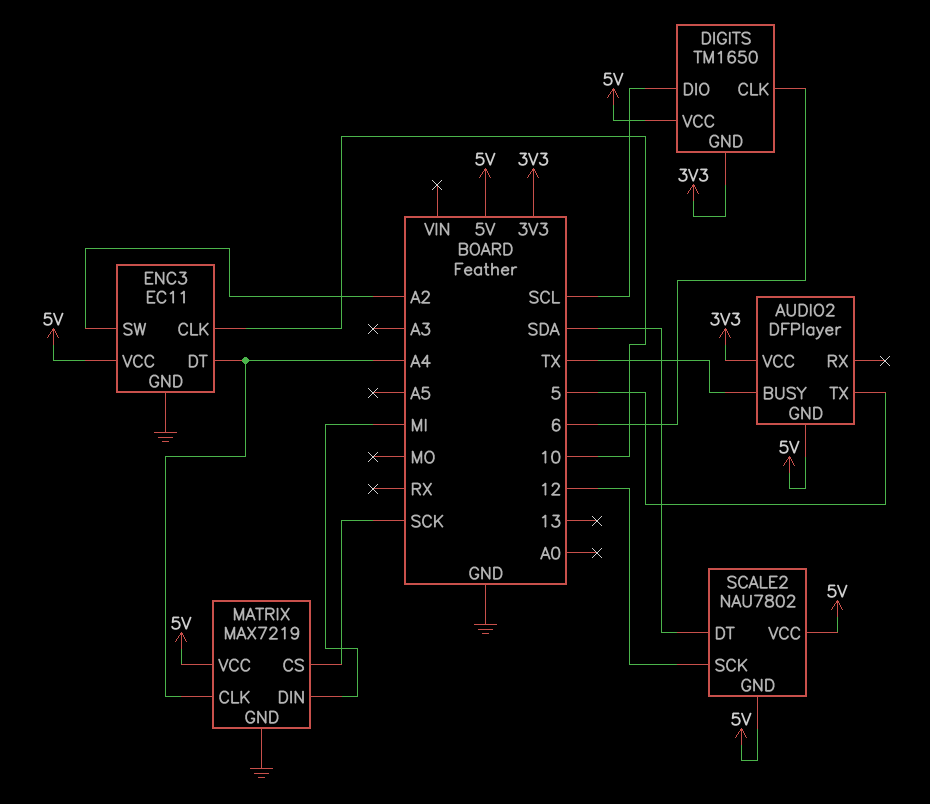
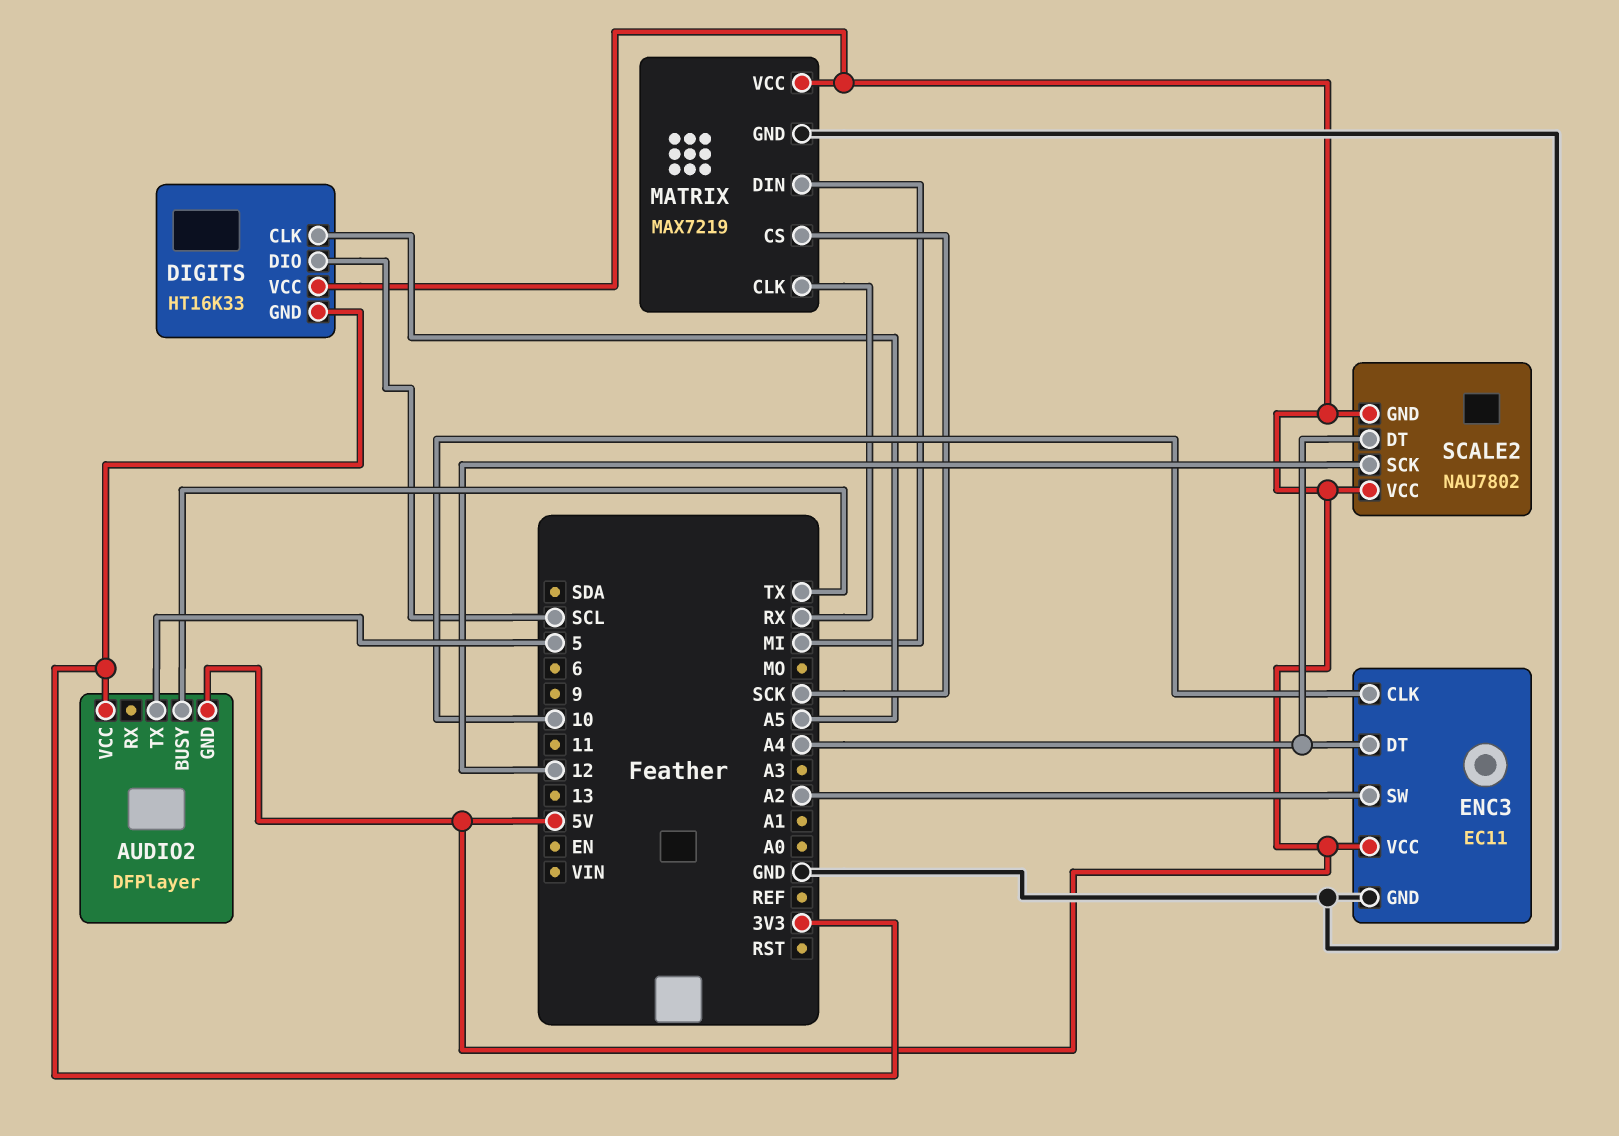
DIGITS: TM1650 -> HT16K33
DIGITS pin CLK: 6 -> A5
MATRIX pin CLK: A4 -> RX
SCALE2 pin DT: SDA -> A4

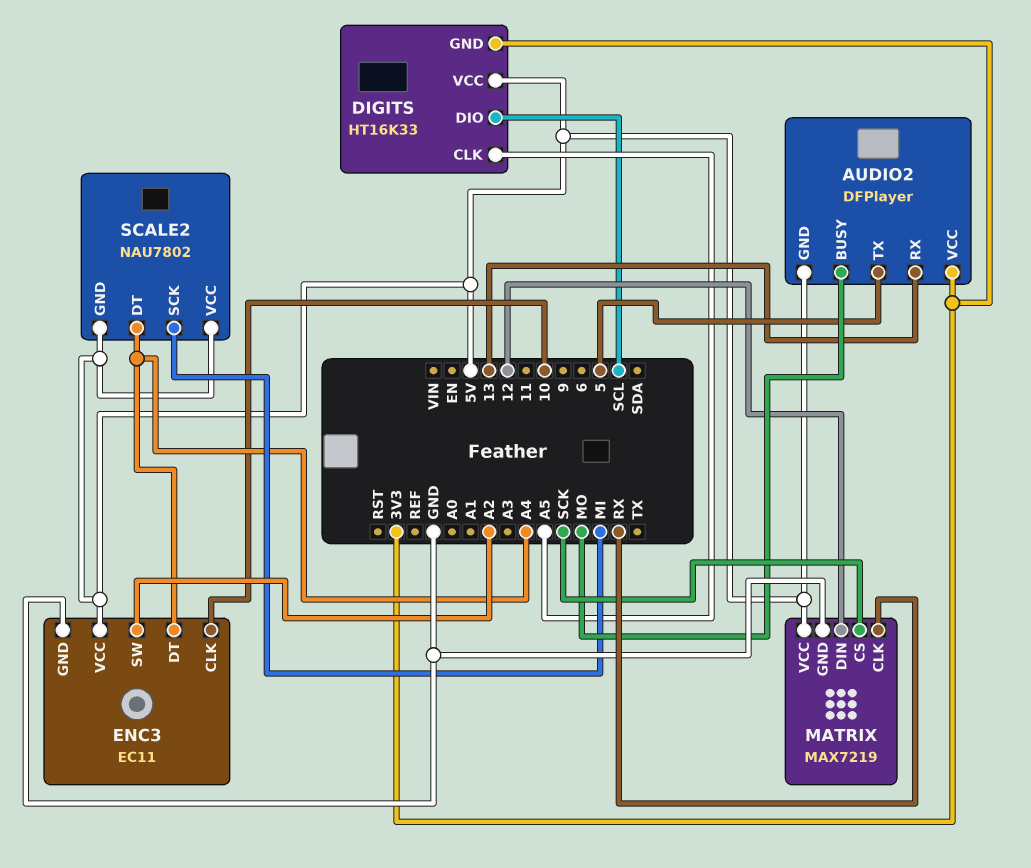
AUDIO2 pin BUSY: TX -> MO
AUDIO2 pin RX: none -> 13
MATRIX pin DIN: MI -> 12
SCALE2 pin SCK: 12 -> MI

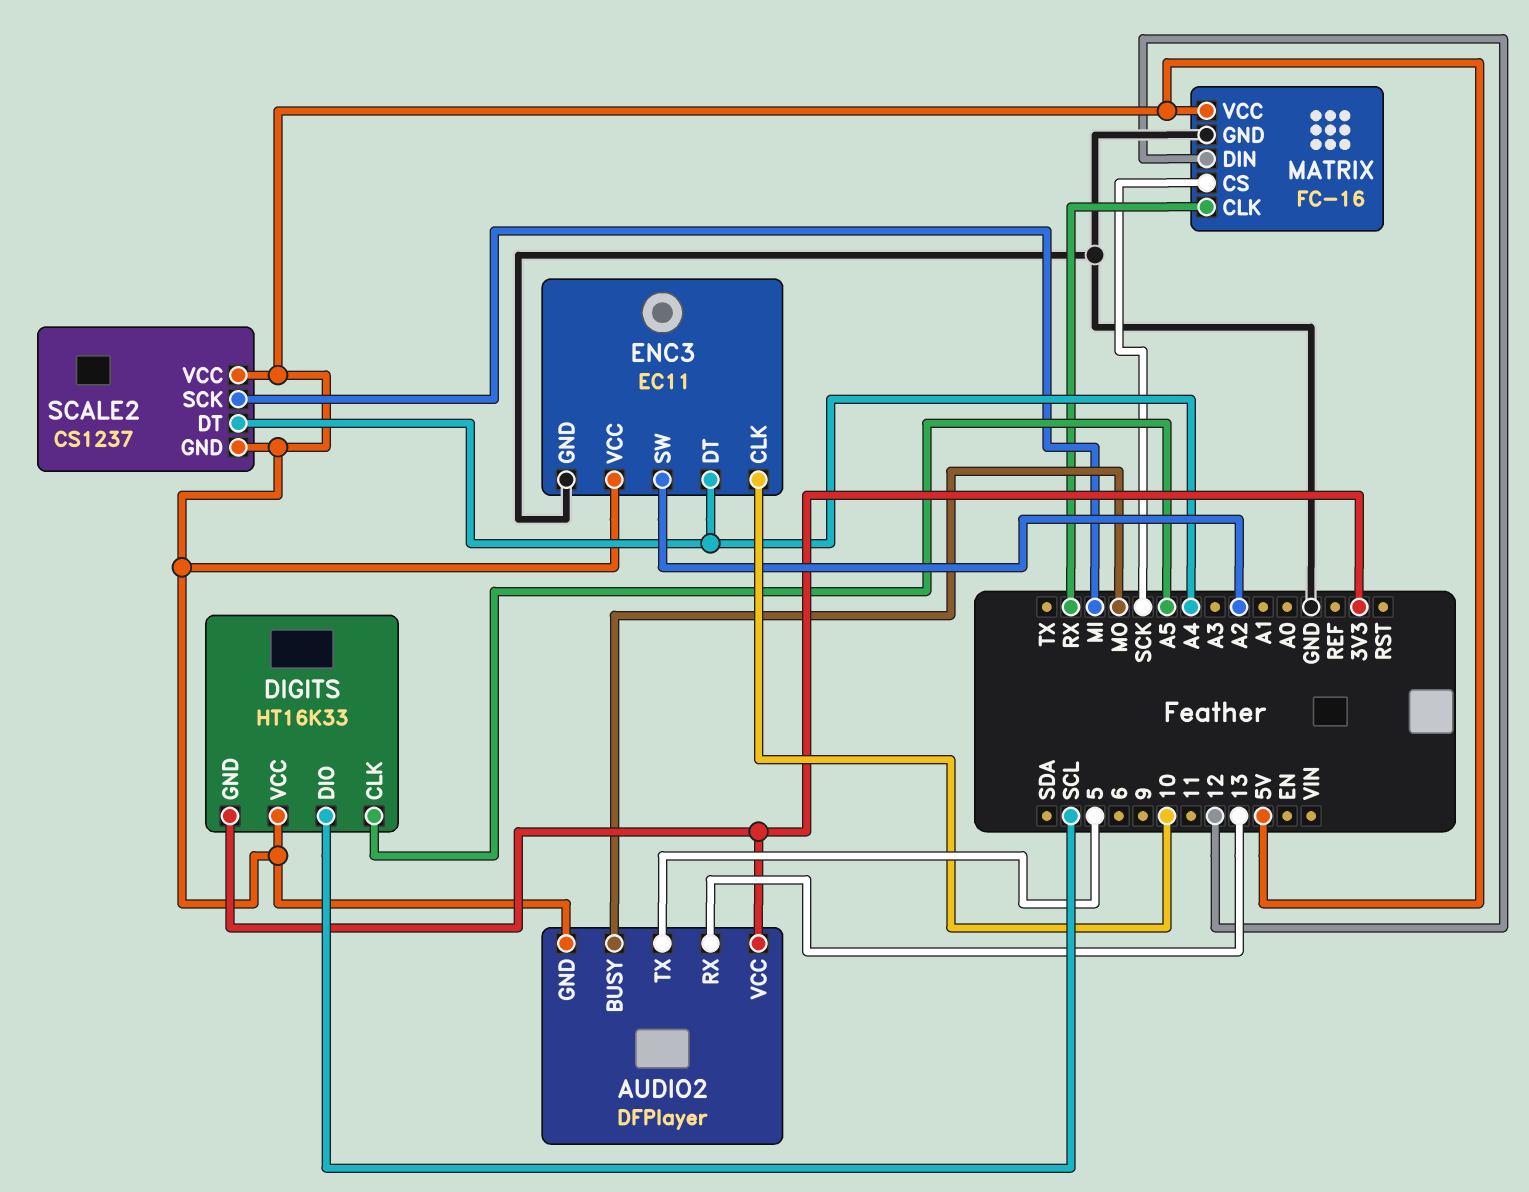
MATRIX: MAX7219 -> FC-16
SCALE2: NAU7802 -> CS1237

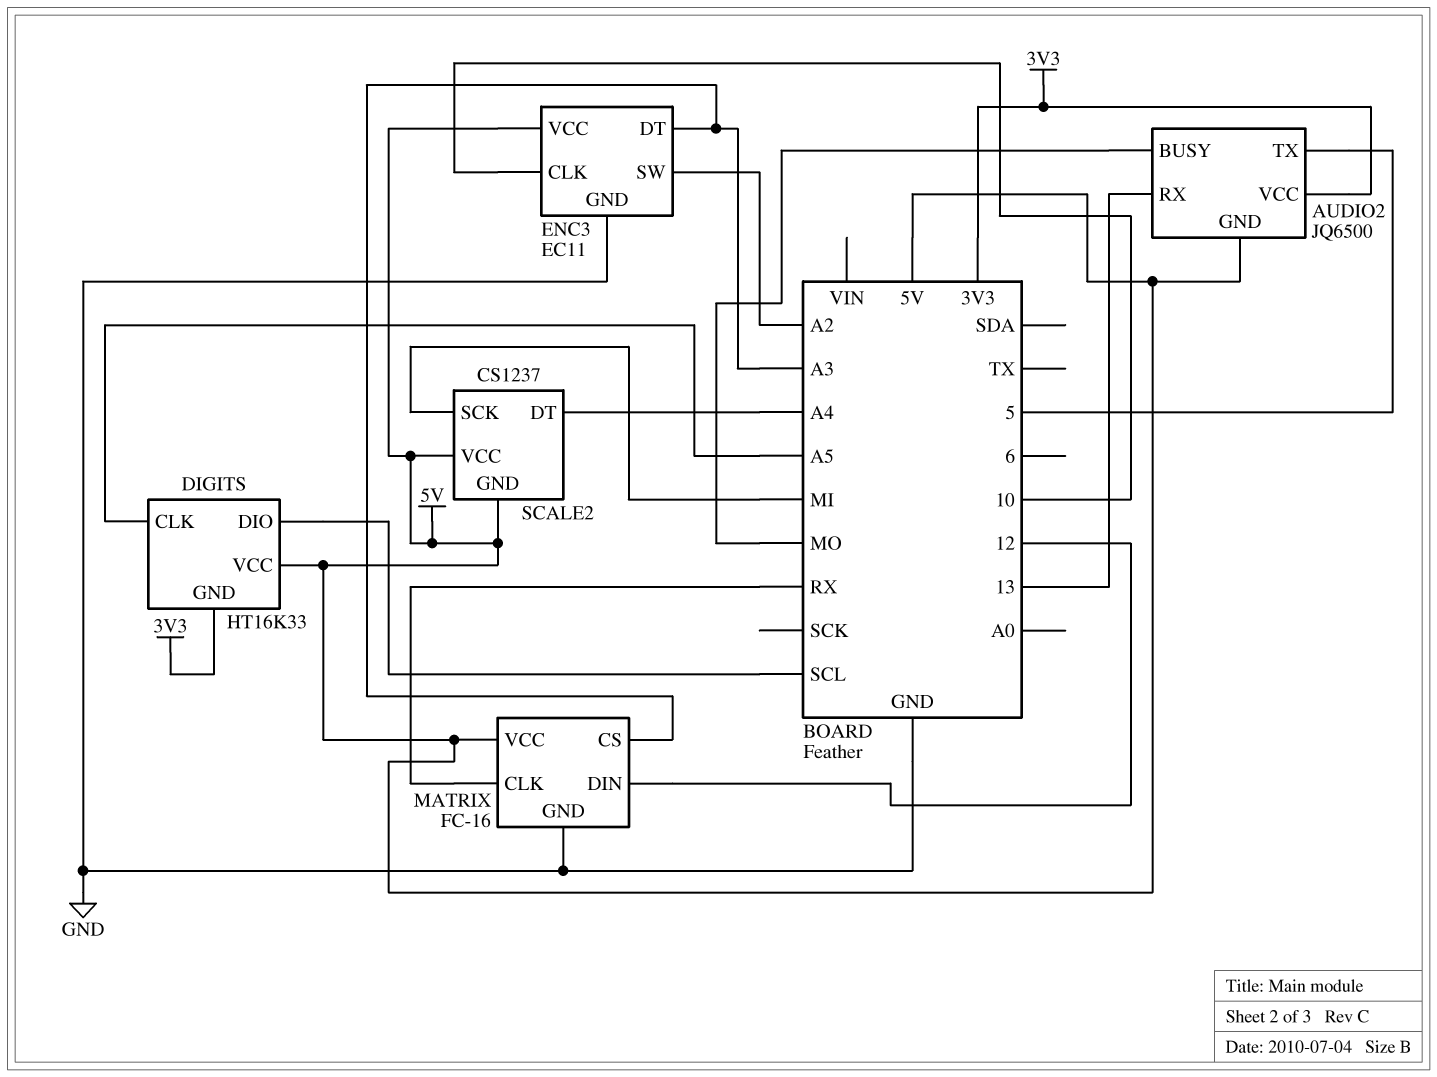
AUDIO2: DFPlayer -> JQ6500
ENC3 pin DT: A4 -> A3
MATRIX pin CS: SCK -> A3

